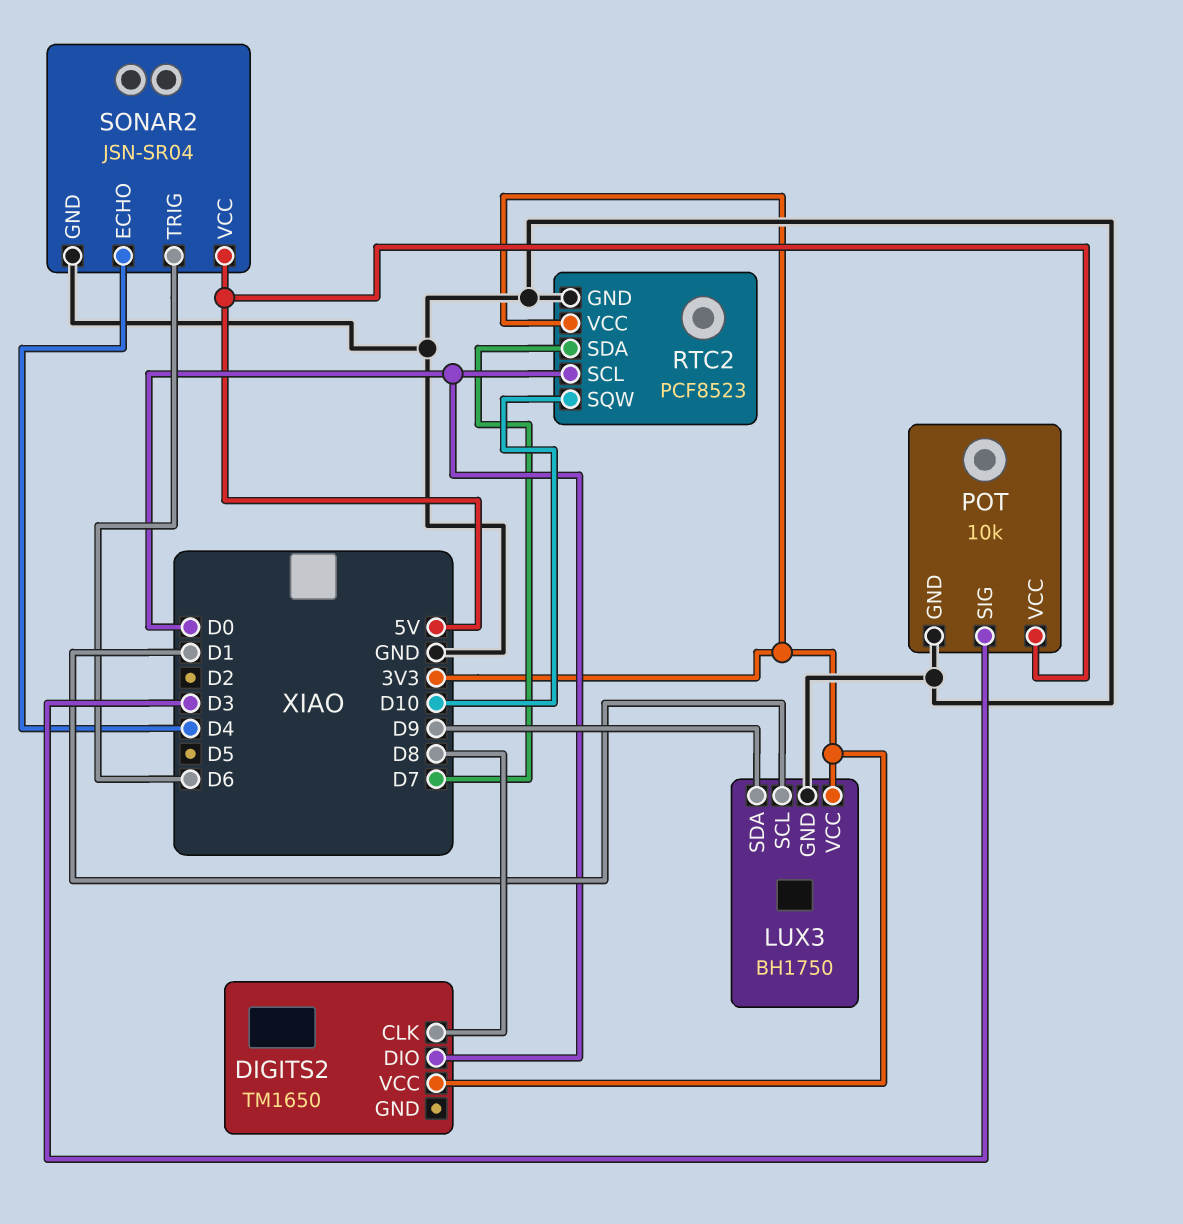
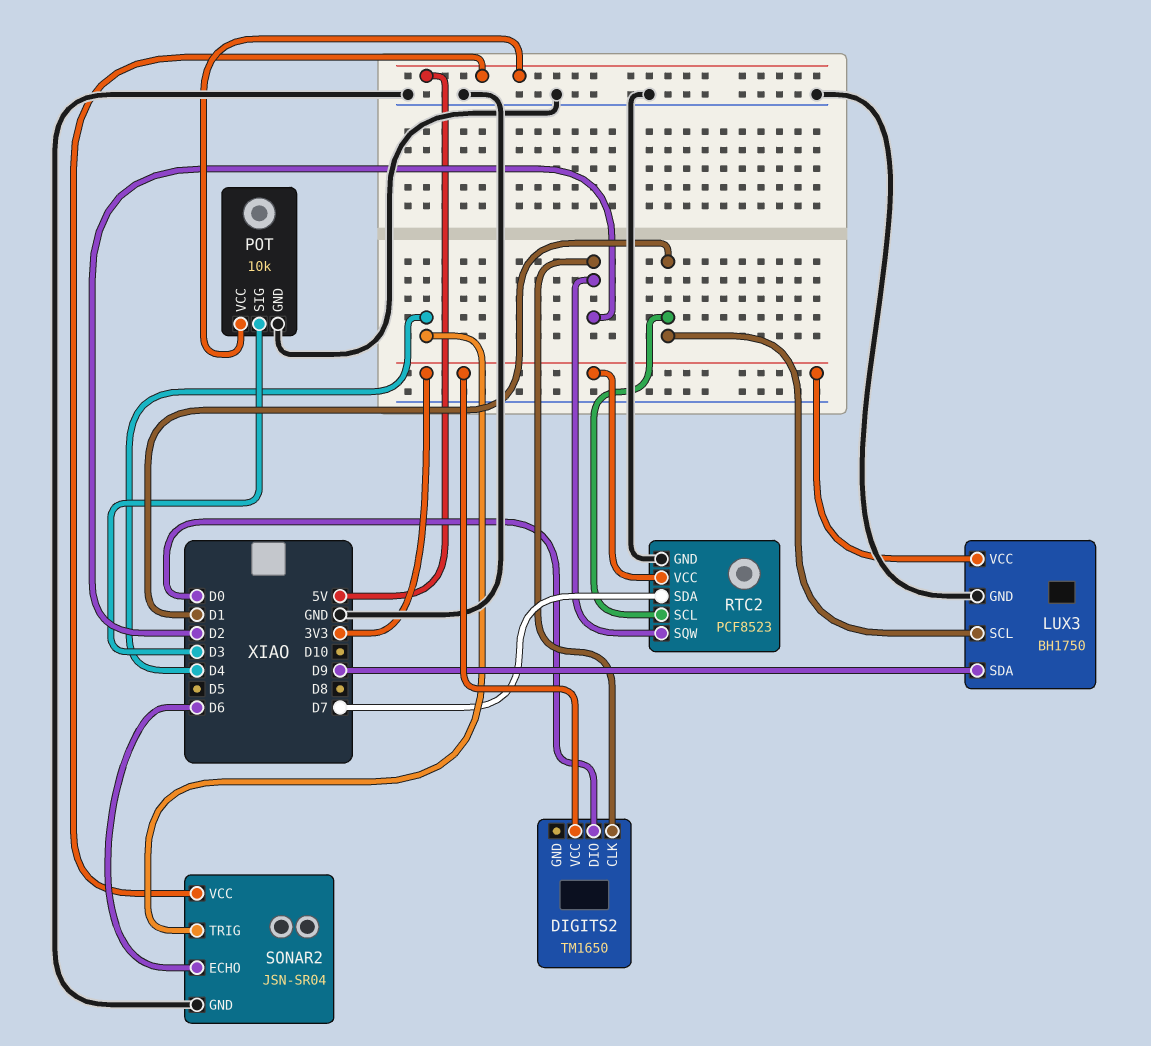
DIGITS2 pin CLK: D8 -> D2
RTC2 pin SCL: D0 -> D1
RTC2 pin SQW: D10 -> D2
SONAR2 pin ECHO: D4 -> D6
SONAR2 pin TRIG: D6 -> D4

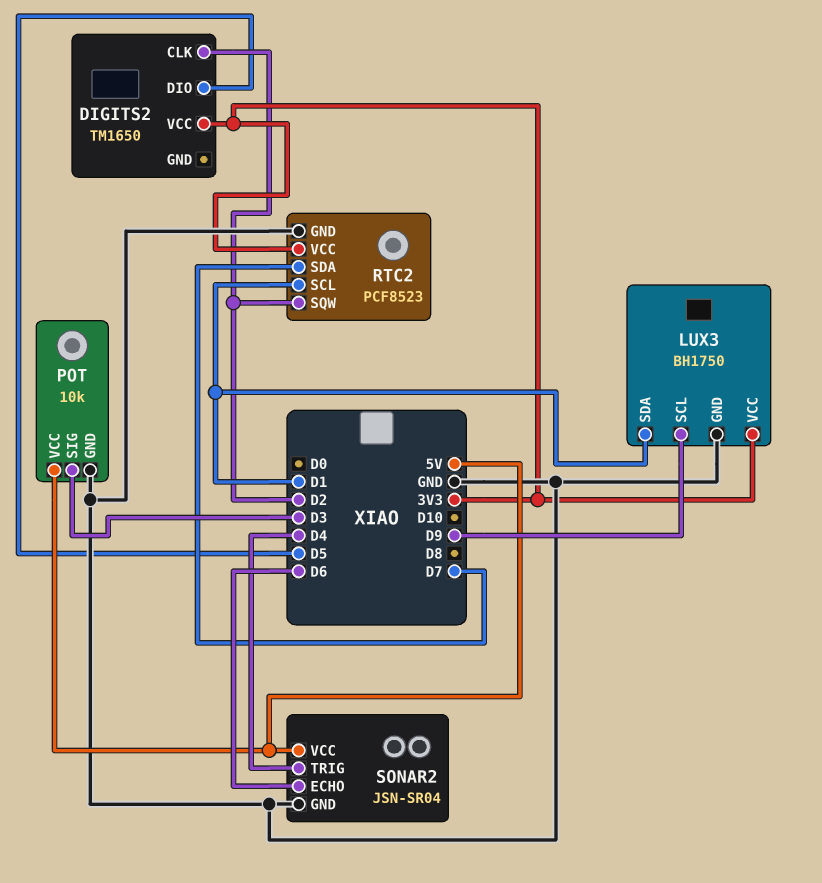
DIGITS2 pin DIO: D0 -> D5
LUX3 pin SCL: D1 -> D9
LUX3 pin SDA: D9 -> D1

